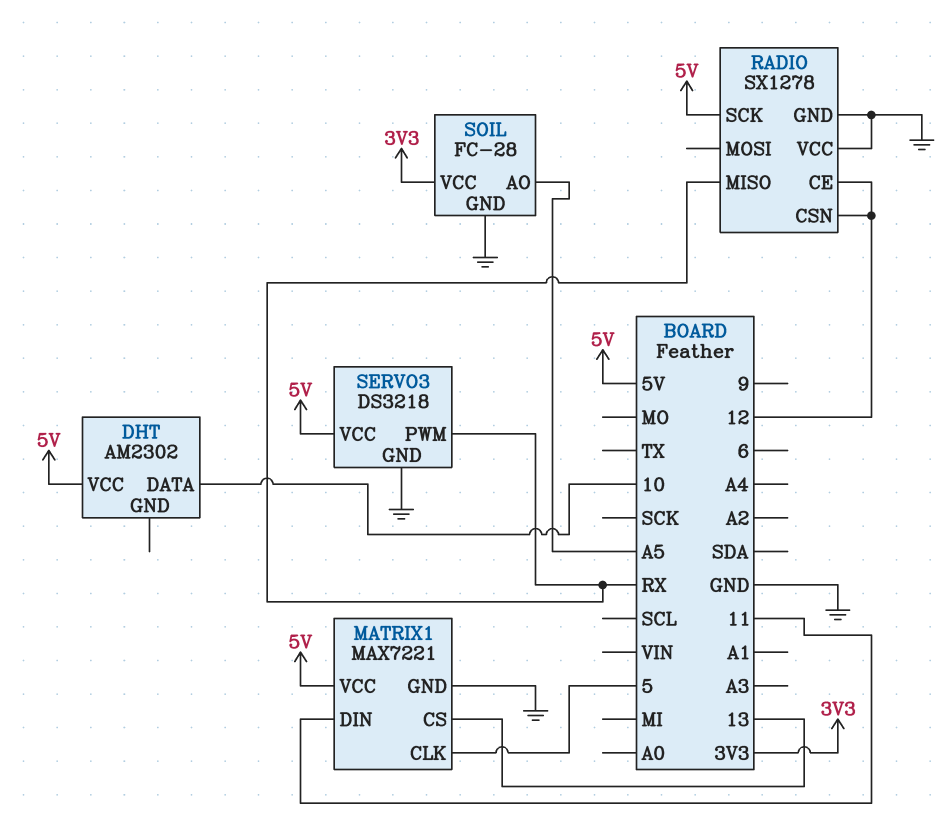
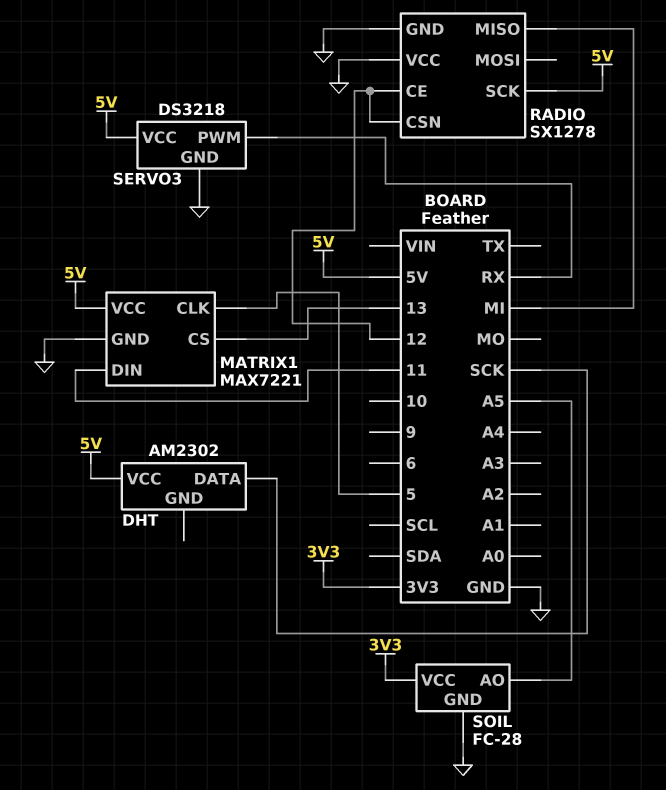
DHT pin DATA: 10 -> SCK
RADIO pin MISO: RX -> MI

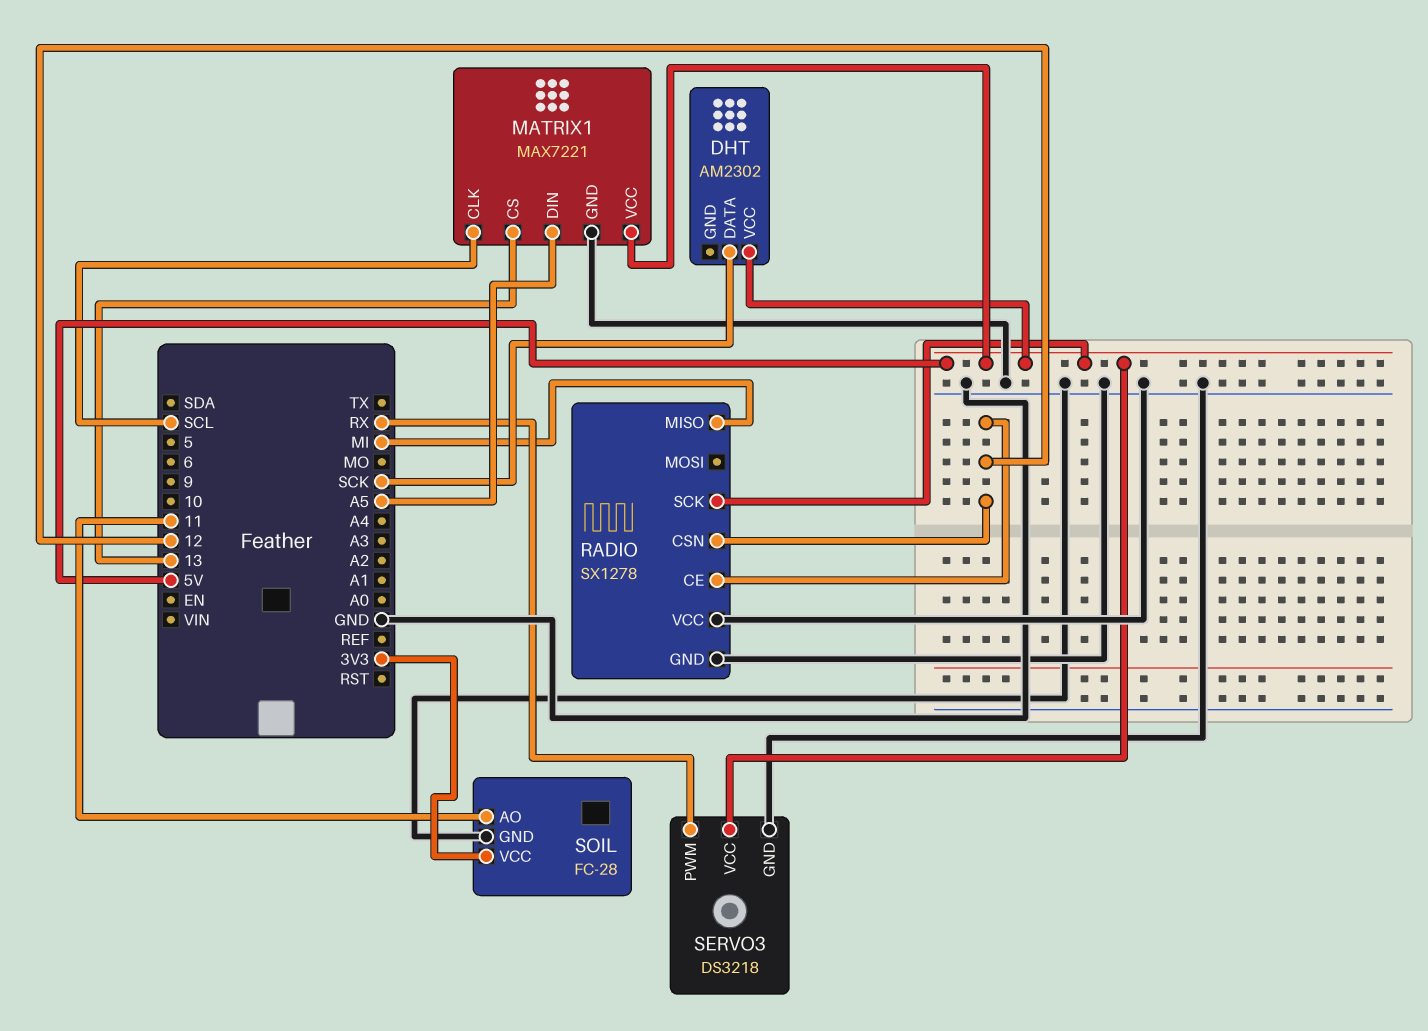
MATRIX1 pin CLK: 5 -> SCL
MATRIX1 pin DIN: 11 -> A5
SOIL pin AO: A5 -> 11

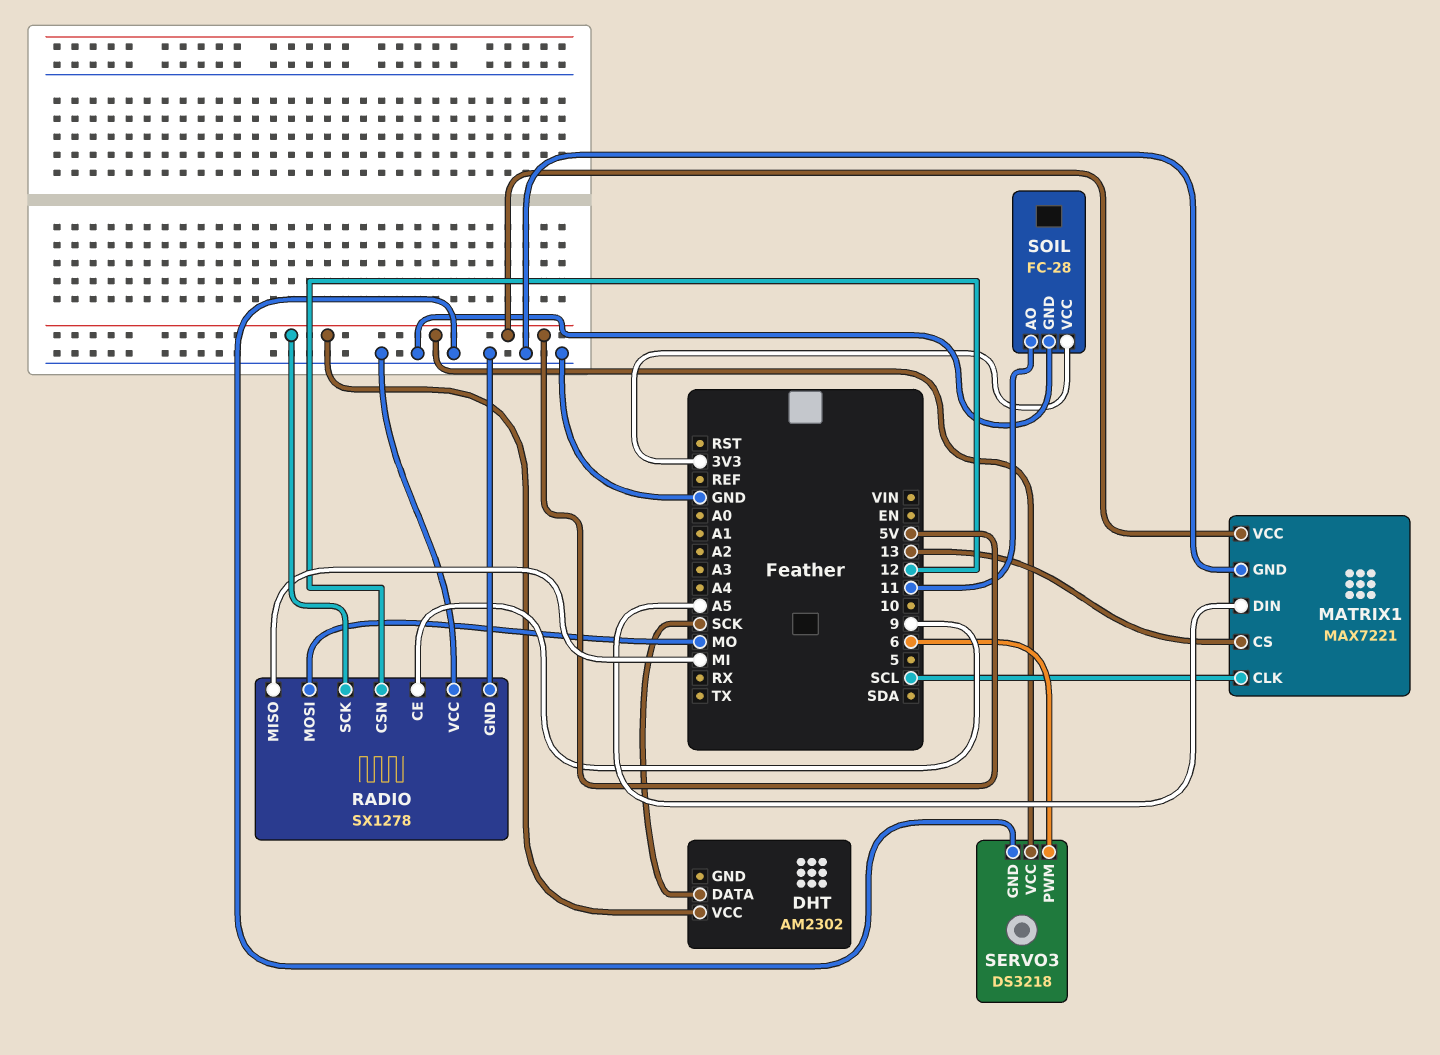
RADIO pin CE: 12 -> 9
RADIO pin MOSI: none -> MO
SERVO3 pin PWM: RX -> 6

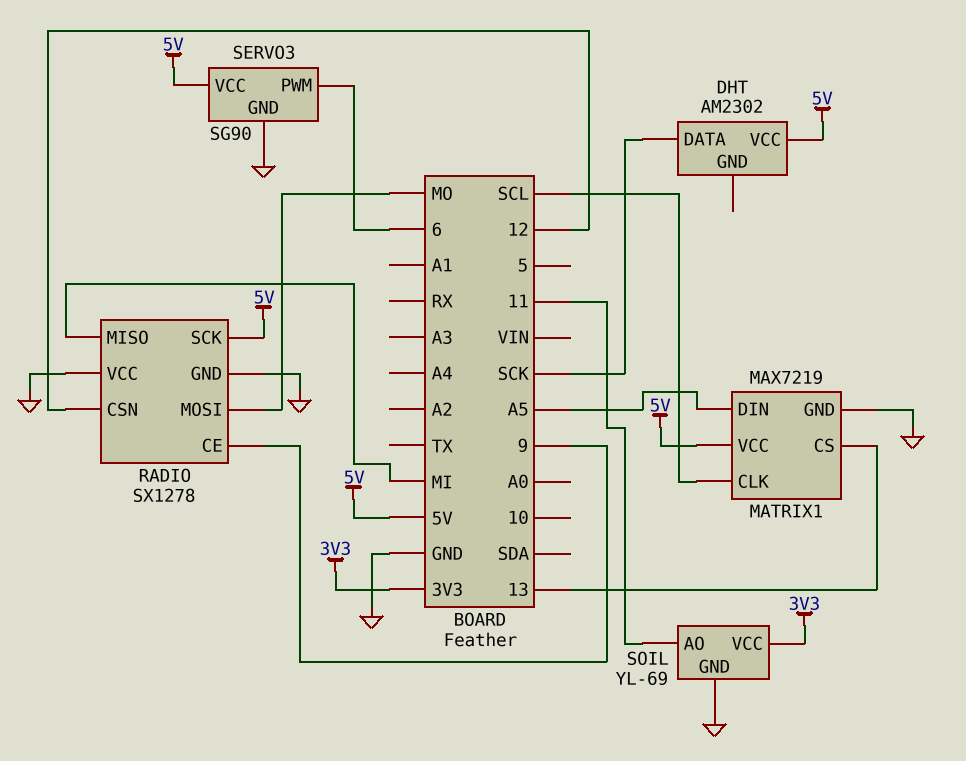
MATRIX1: MAX7221 -> MAX7219
SERVO3: DS3218 -> SG90
SOIL: FC-28 -> YL-69

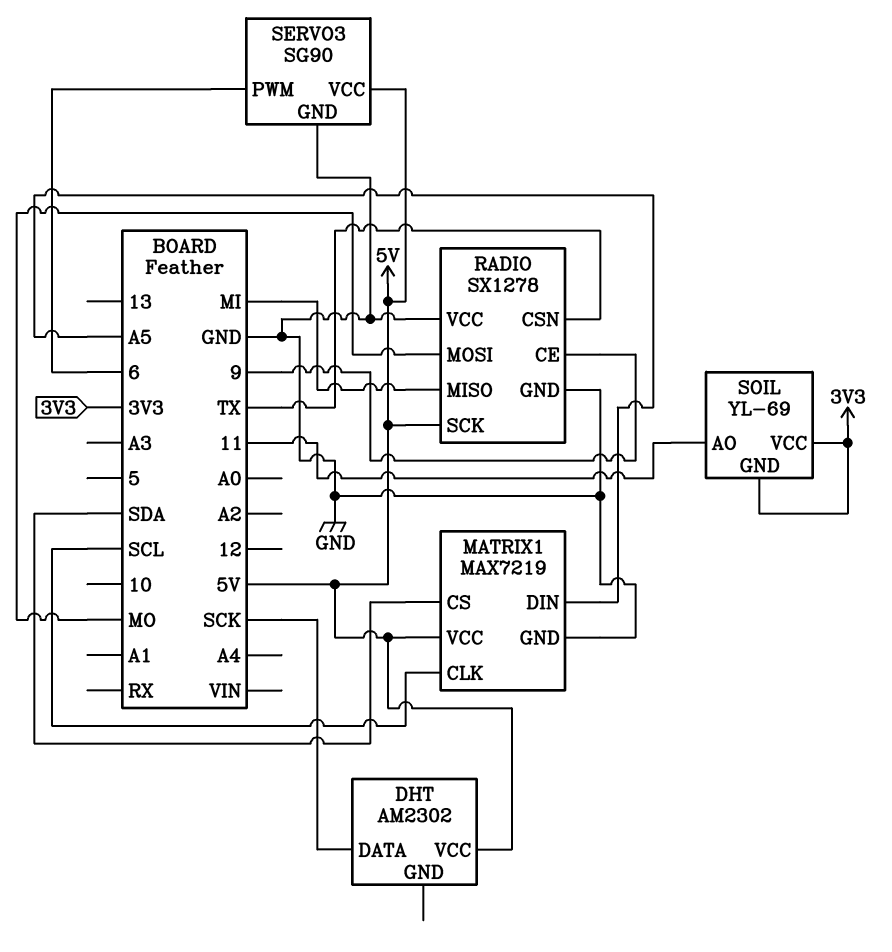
MATRIX1 pin CS: 13 -> SDA
RADIO pin CSN: 12 -> TX
SOIL pin GND: GND -> 3V3

